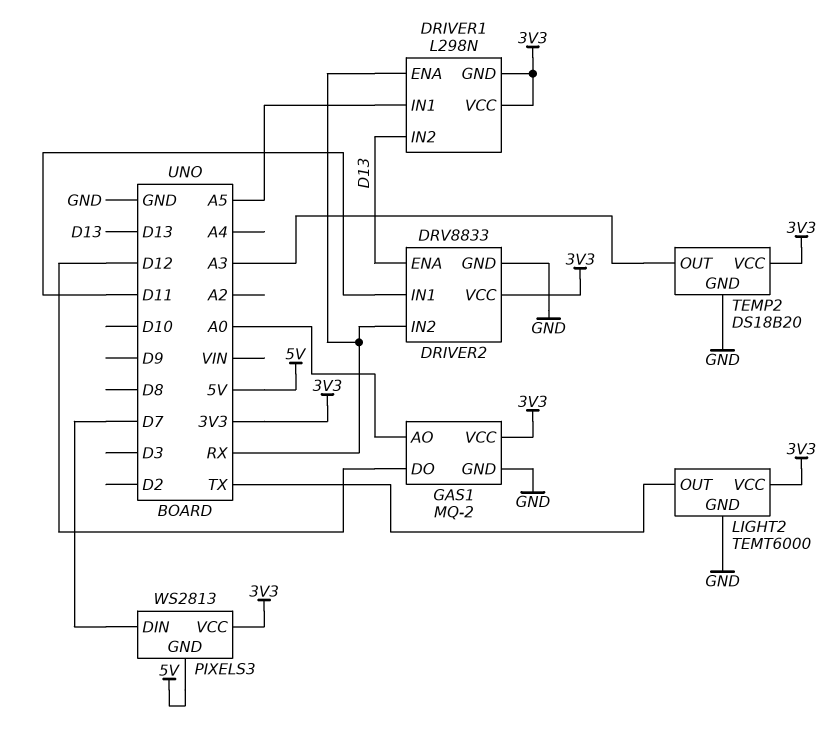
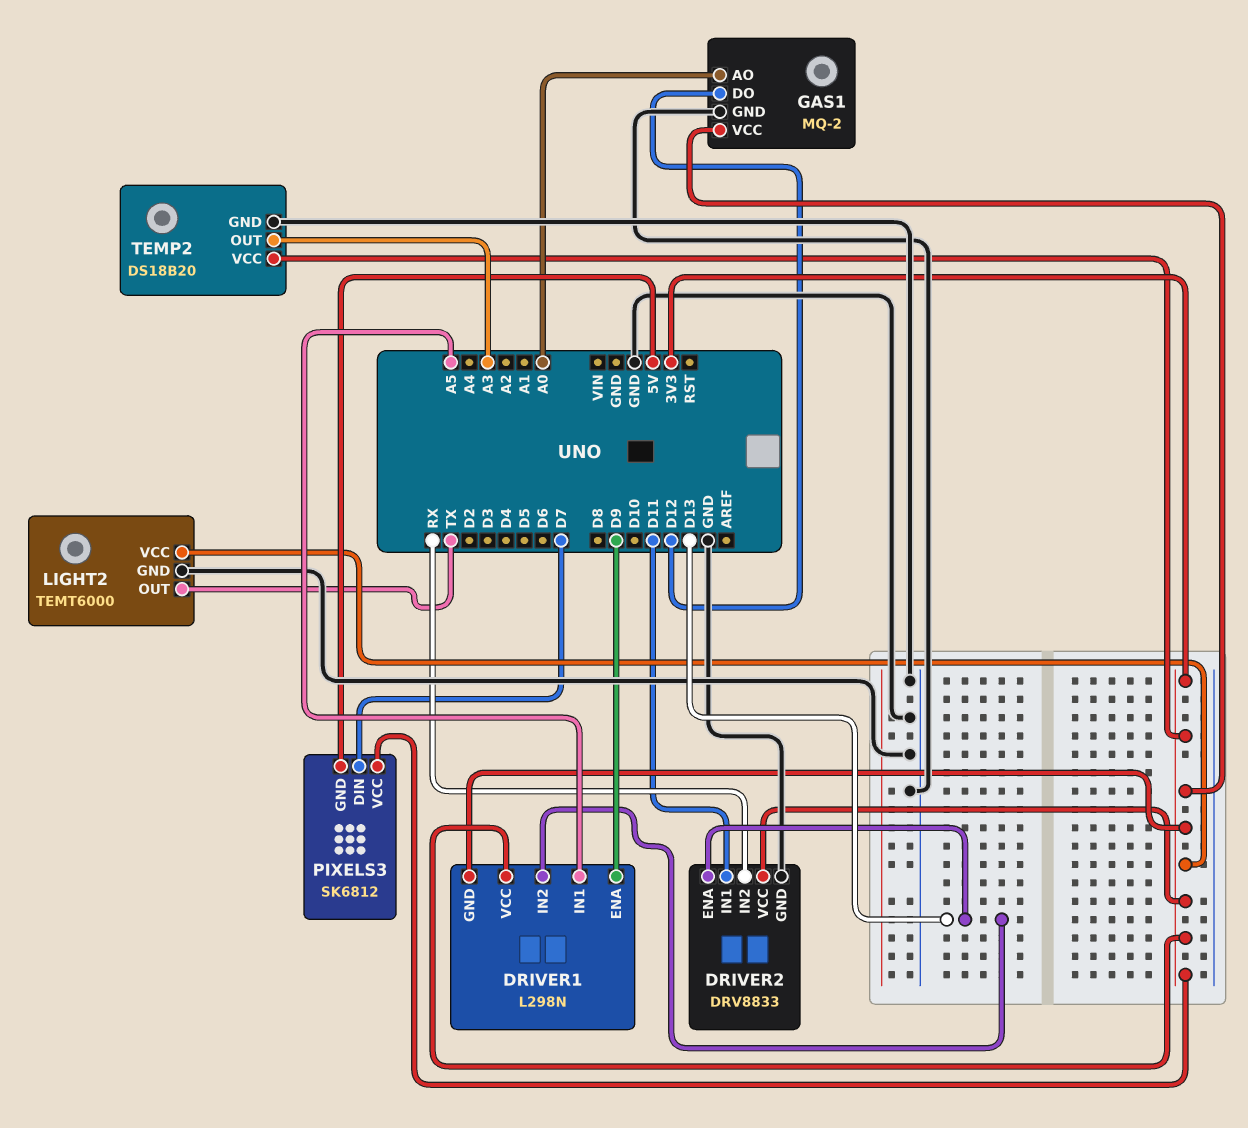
DRIVER1 pin ENA: RX -> D9
PIXELS3: WS2813 -> SK6812

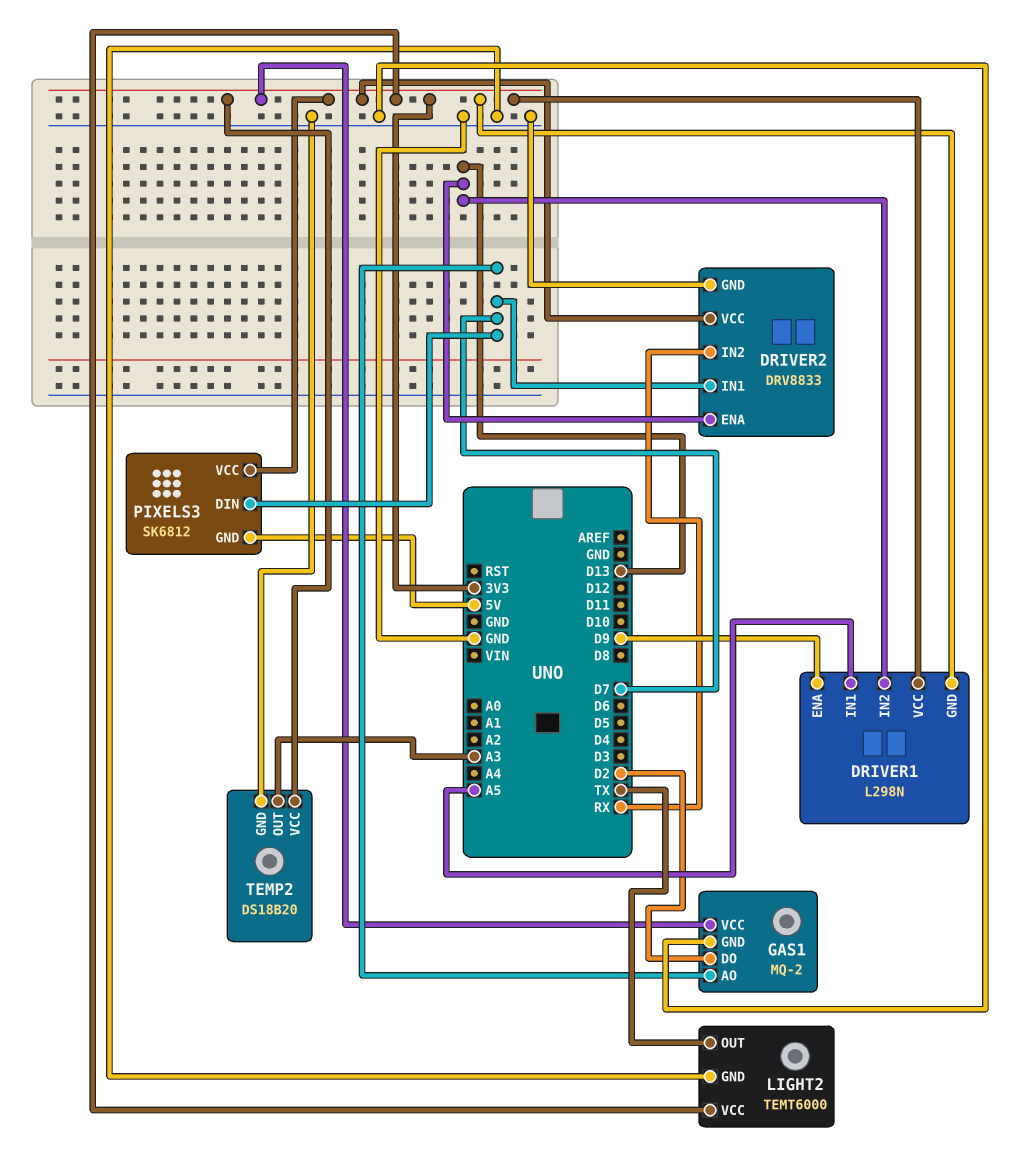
DRIVER2 pin IN1: D11 -> D7
GAS1 pin AO: A0 -> D7
GAS1 pin DO: D12 -> D2

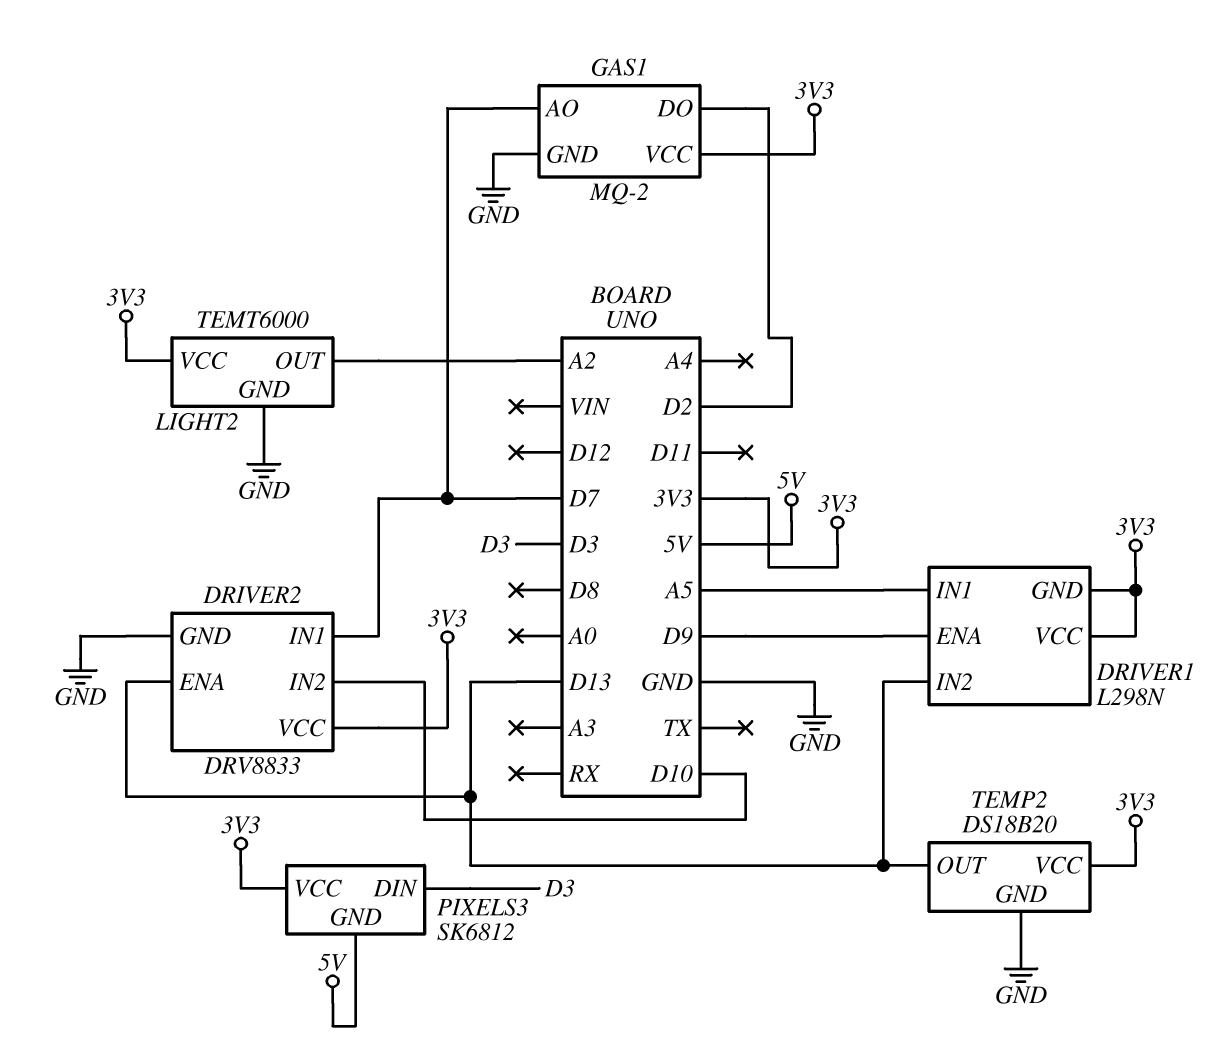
DRIVER2 pin IN2: RX -> D10
LIGHT2 pin OUT: TX -> A2
PIXELS3 pin DIN: D7 -> D3
TEMP2 pin OUT: A3 -> D13

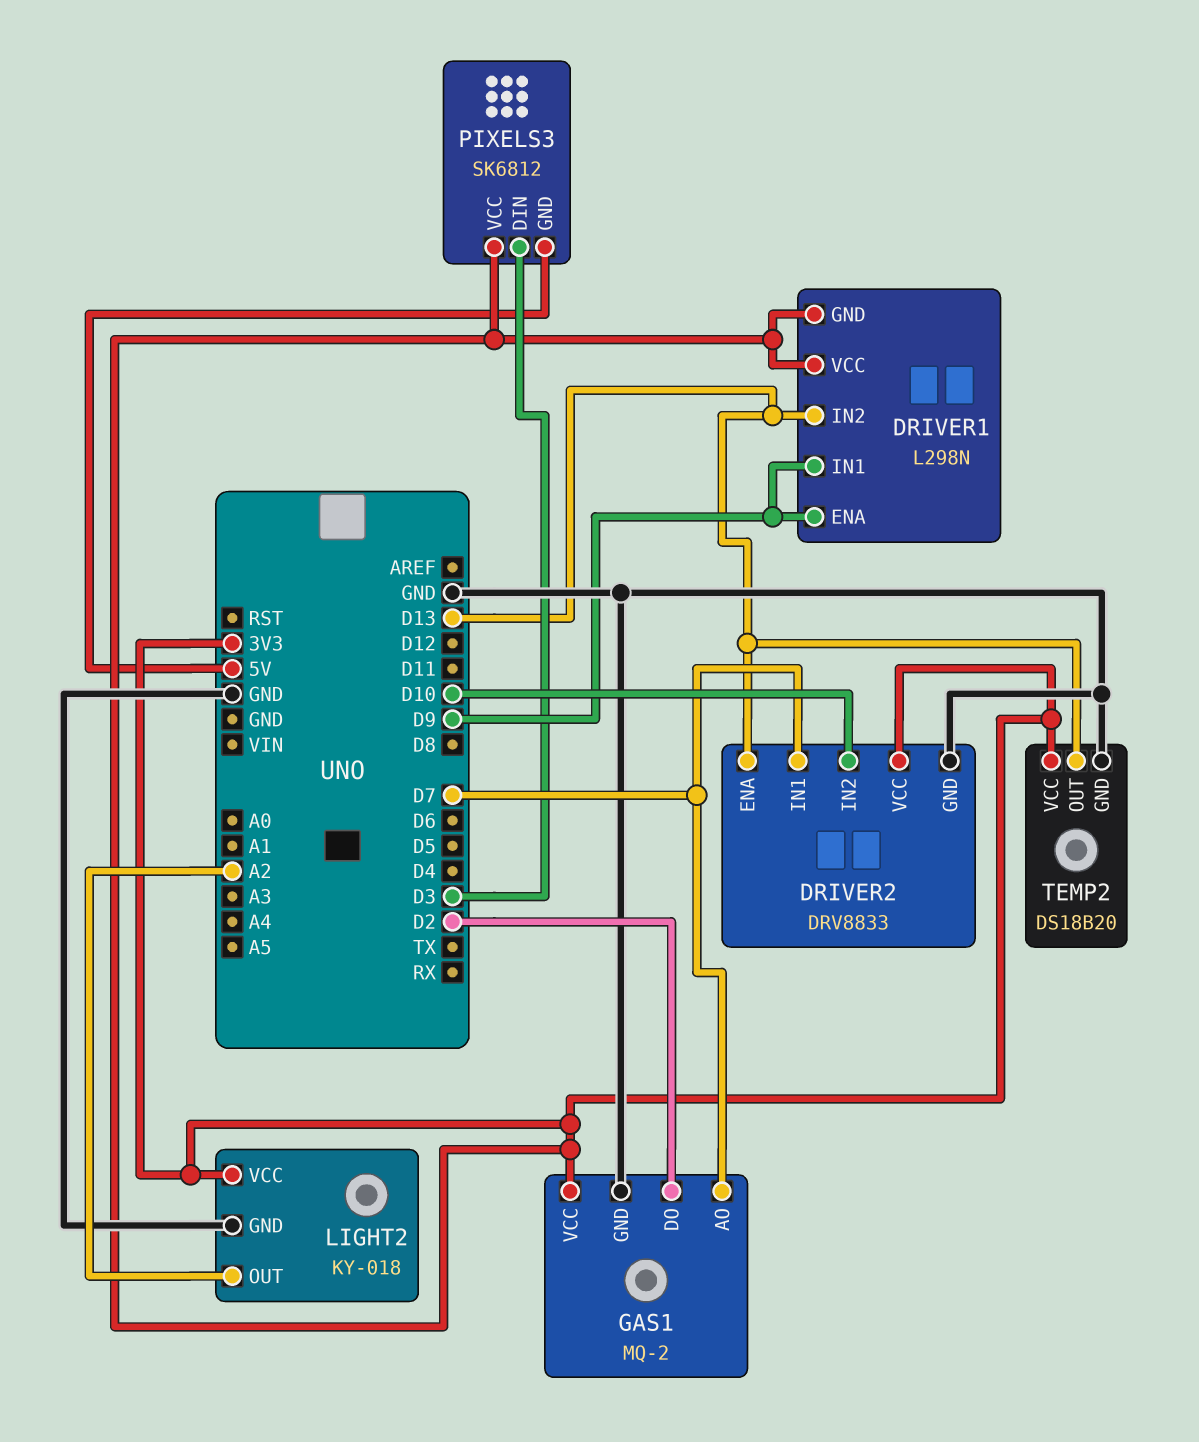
DRIVER1 pin IN1: A5 -> D9
LIGHT2: TEMT6000 -> KY-018

